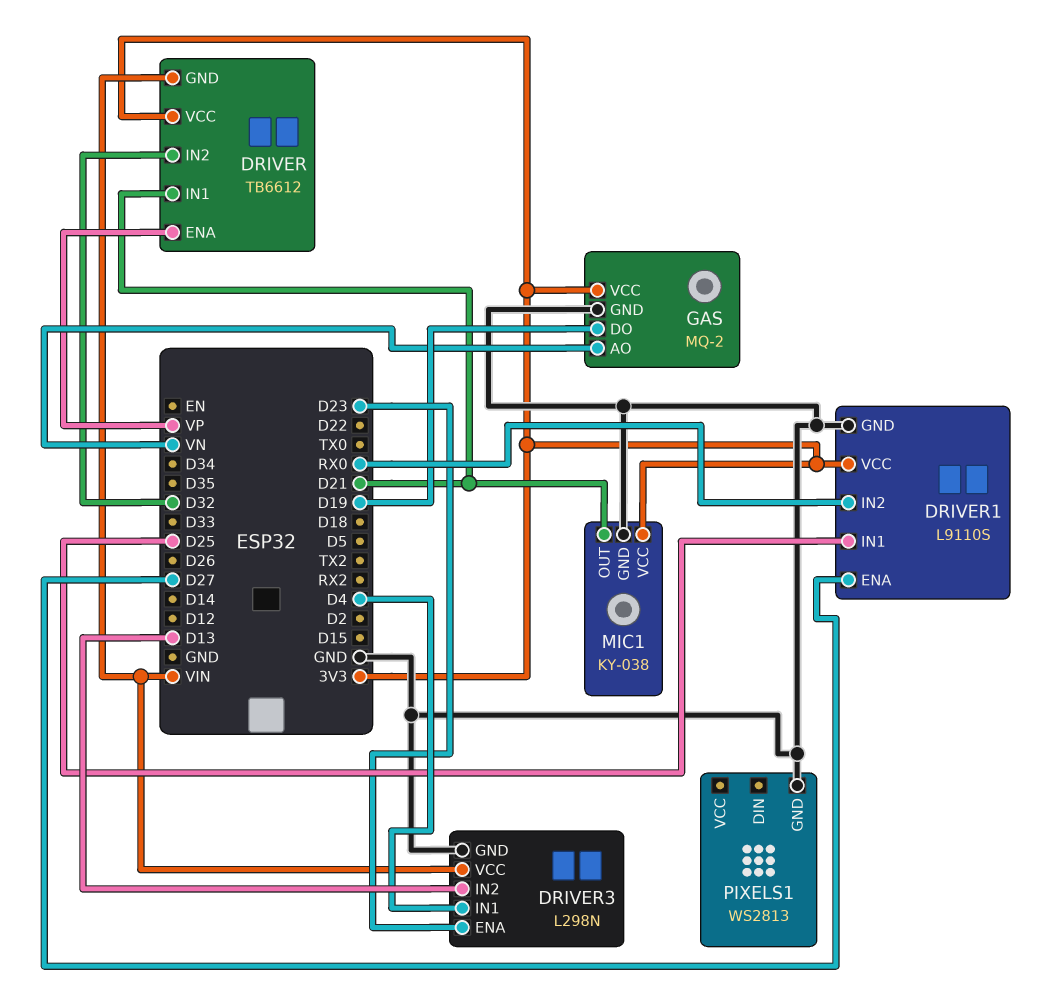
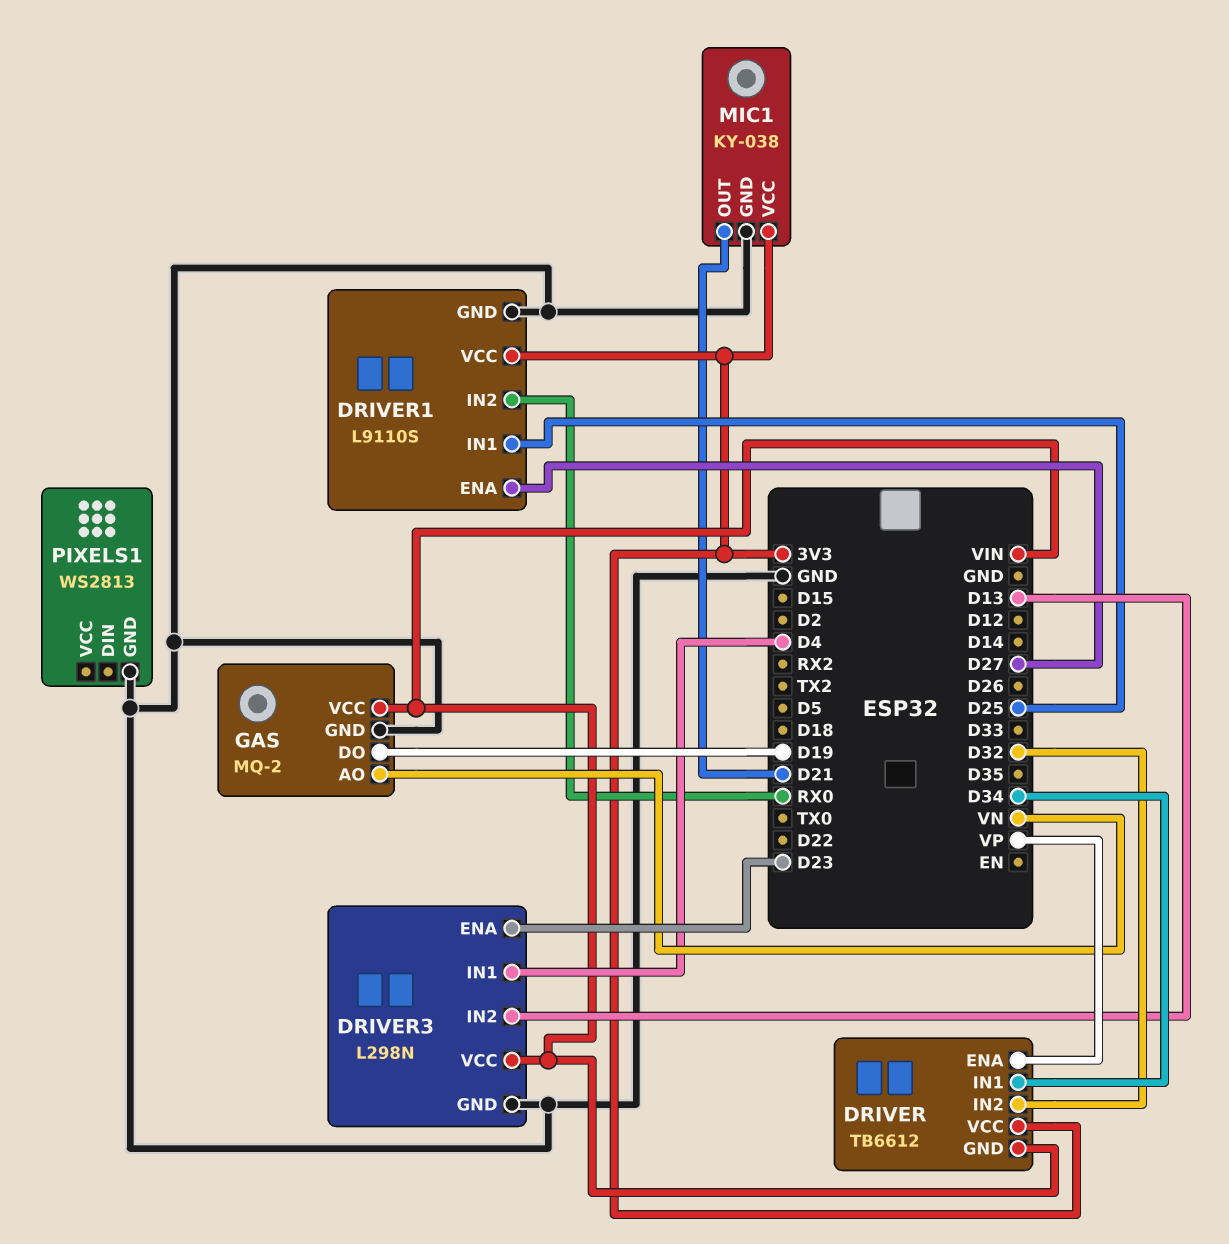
DRIVER pin IN1: D21 -> D34
GAS pin VCC: 3V3 -> VIN

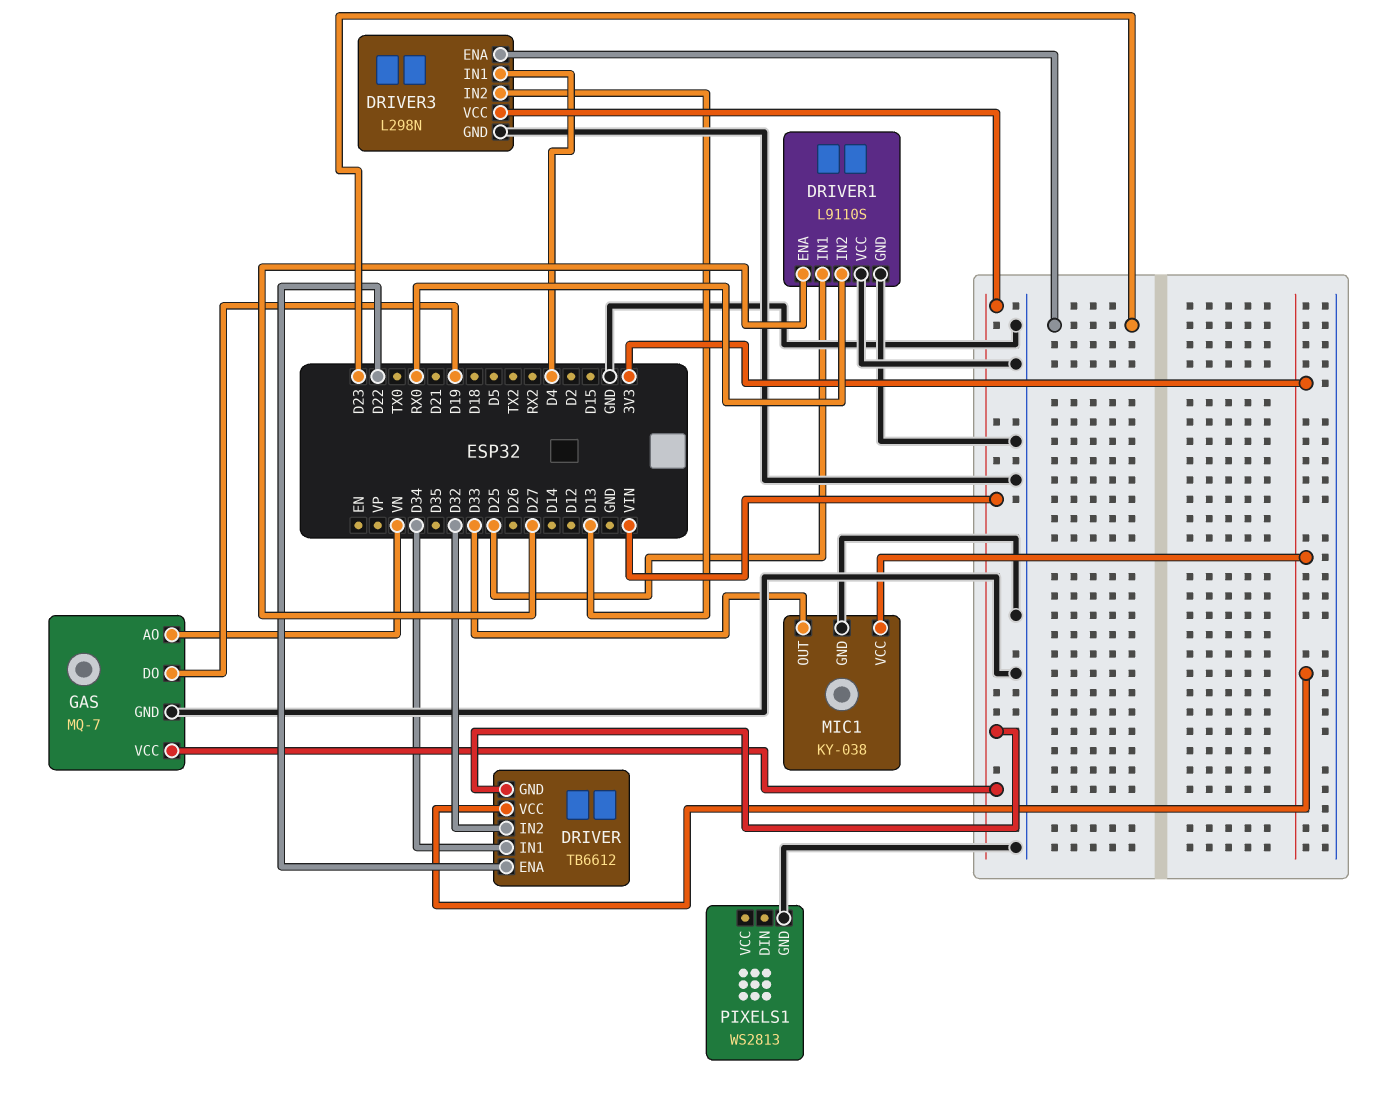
DRIVER pin ENA: VP -> D22
DRIVER1 pin VCC: 3V3 -> GND
GAS: MQ-2 -> MQ-7
MIC1 pin OUT: D21 -> D33

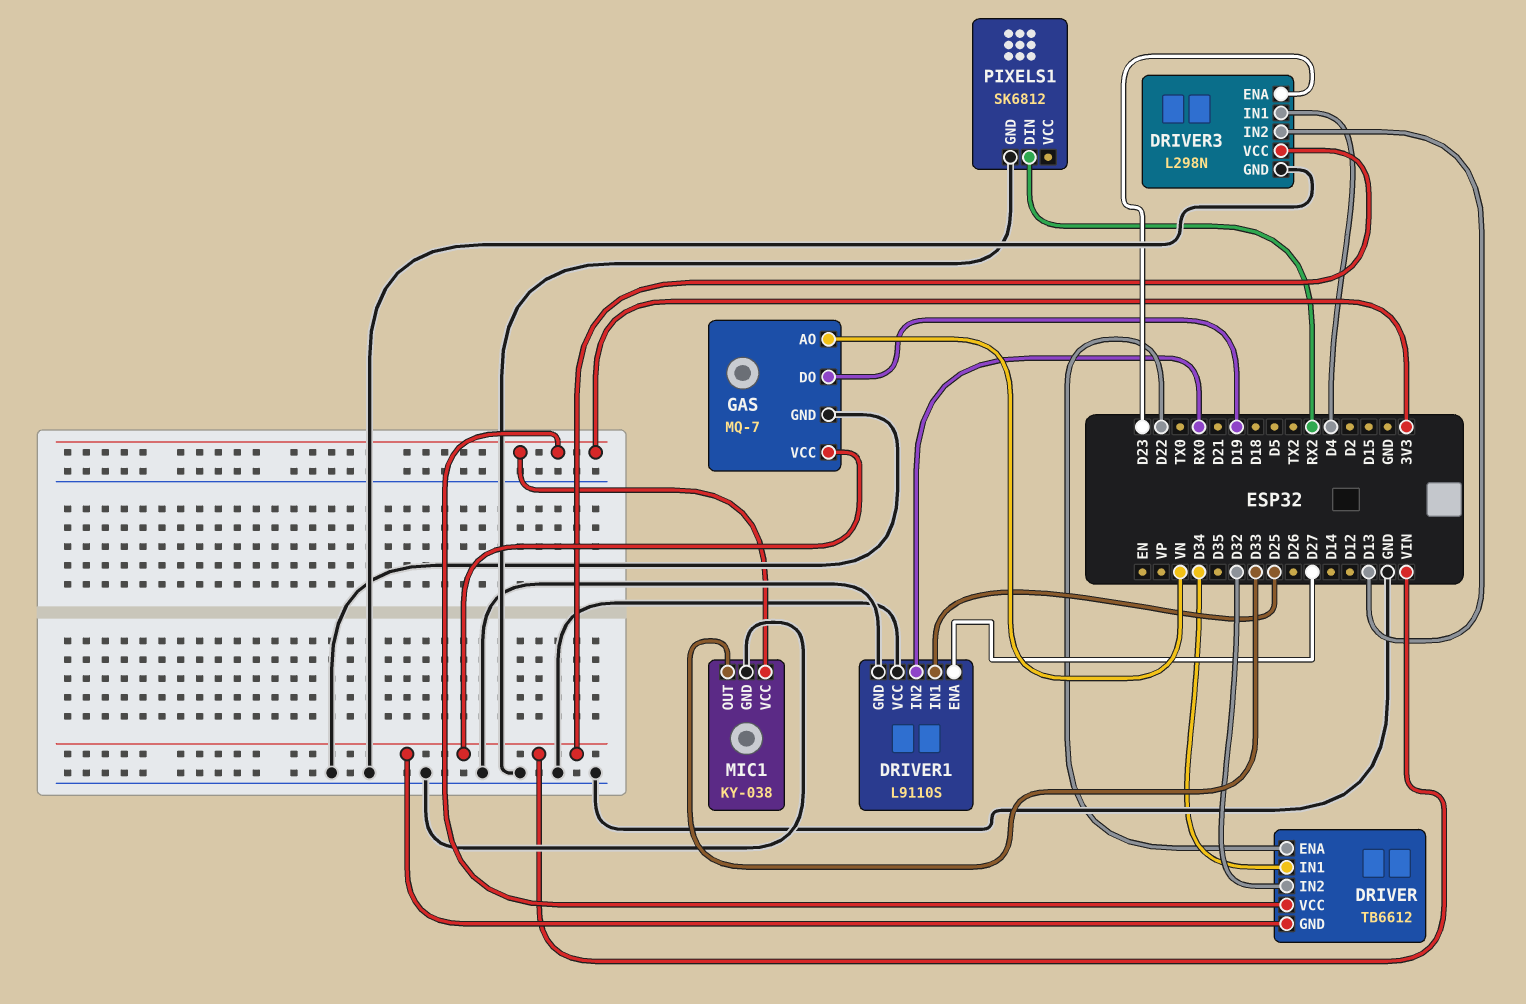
PIXELS1: WS2813 -> SK6812
PIXELS1 pin DIN: none -> RX2

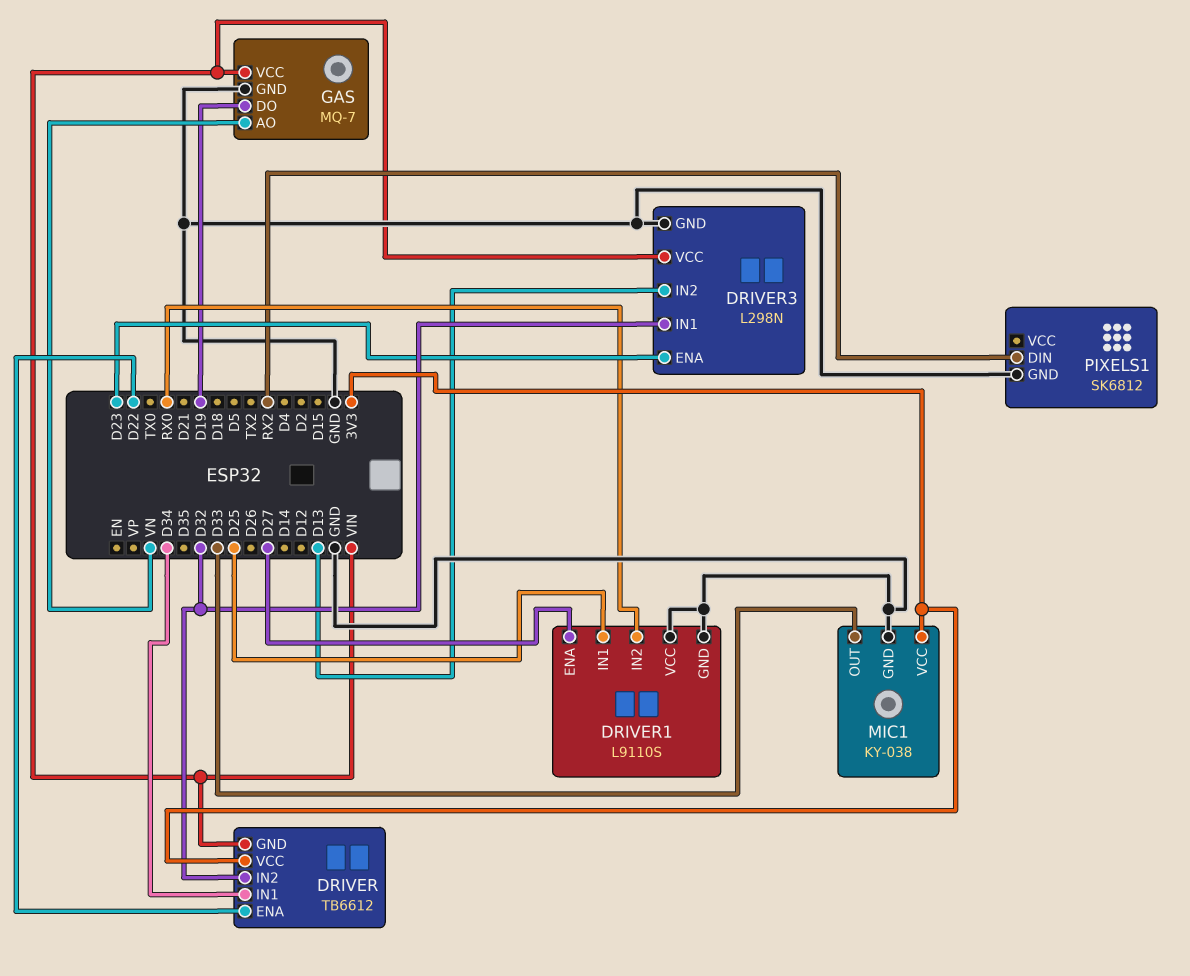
DRIVER3 pin IN1: D4 -> D32

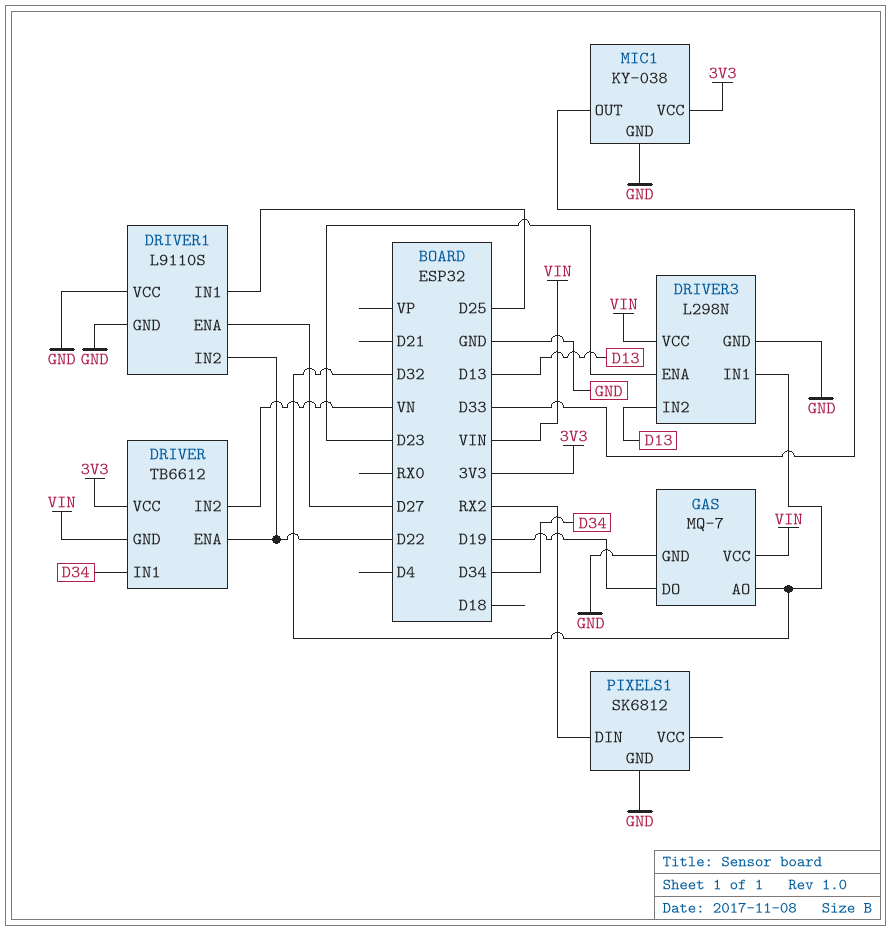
DRIVER pin IN2: D32 -> VN
DRIVER1 pin IN2: RX0 -> D22
GAS pin AO: VN -> D32

